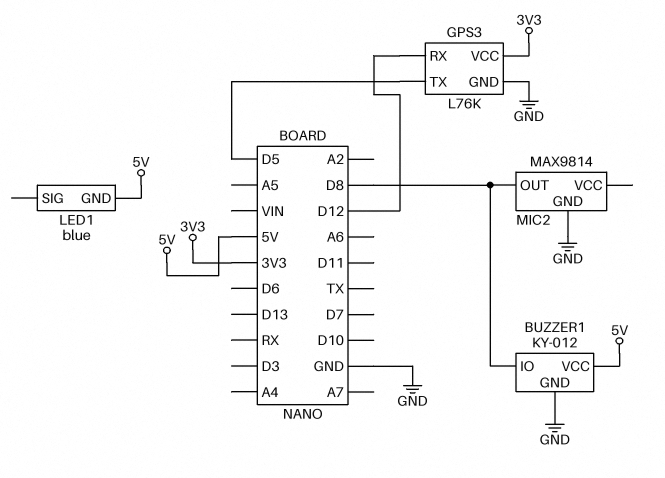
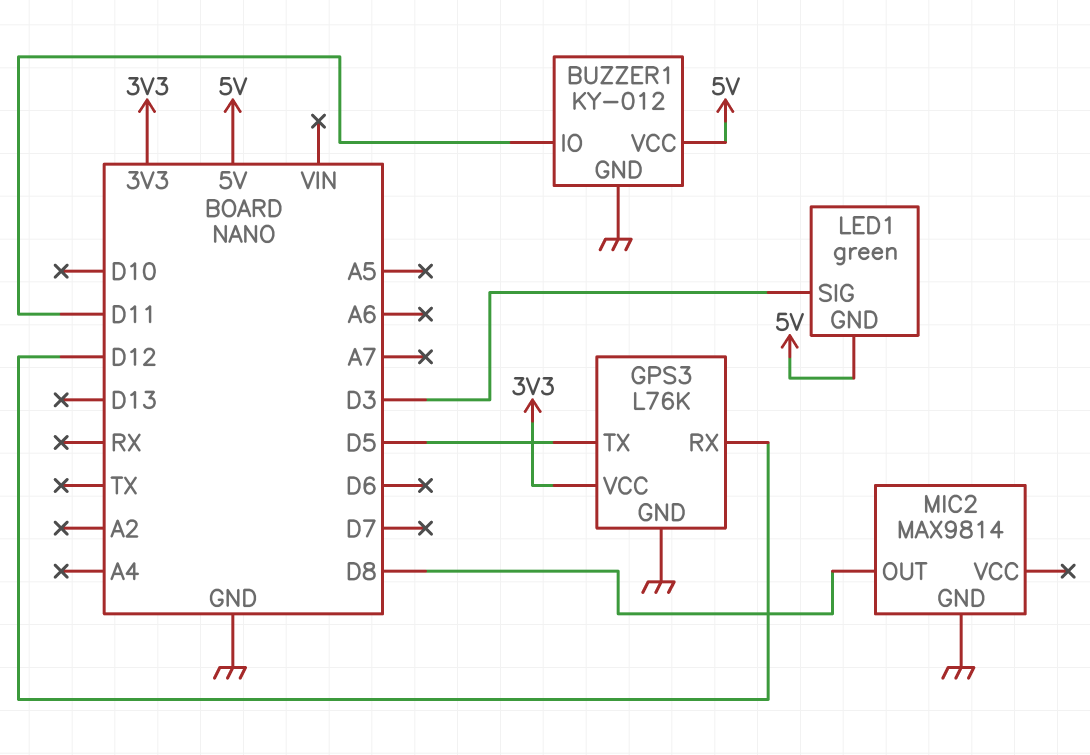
BUZZER1 pin IO: D8 -> D11
LED1: blue -> green
LED1 pin SIG: none -> D3

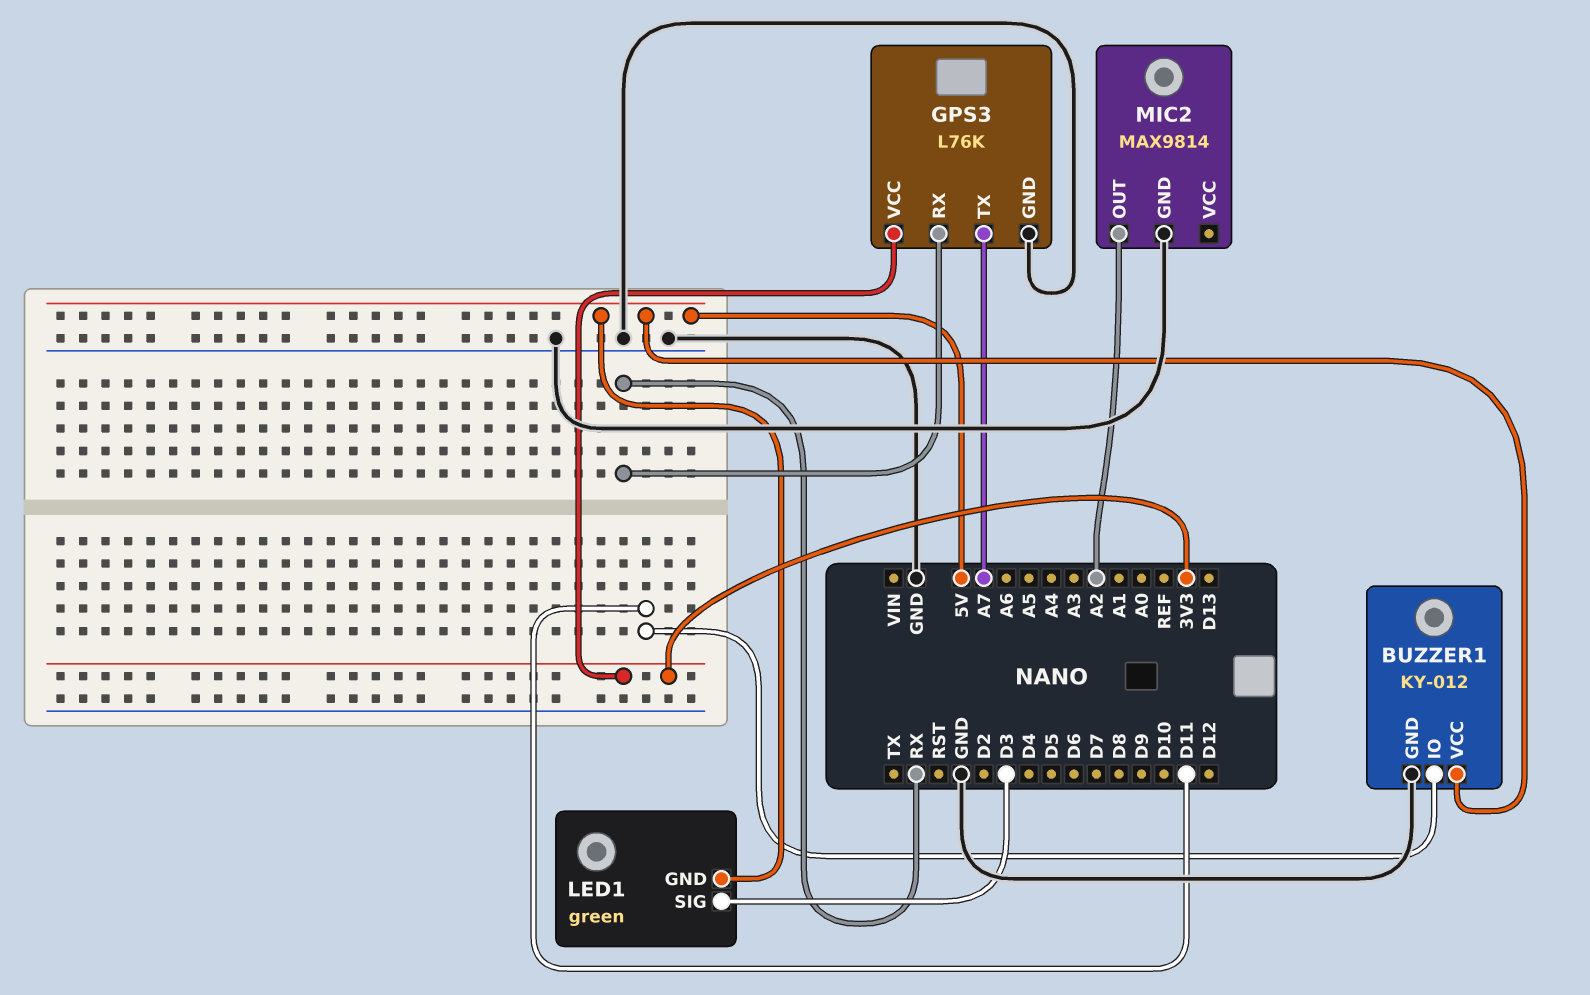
GPS3 pin RX: D12 -> RX
GPS3 pin TX: D5 -> A7
MIC2 pin OUT: D8 -> A2

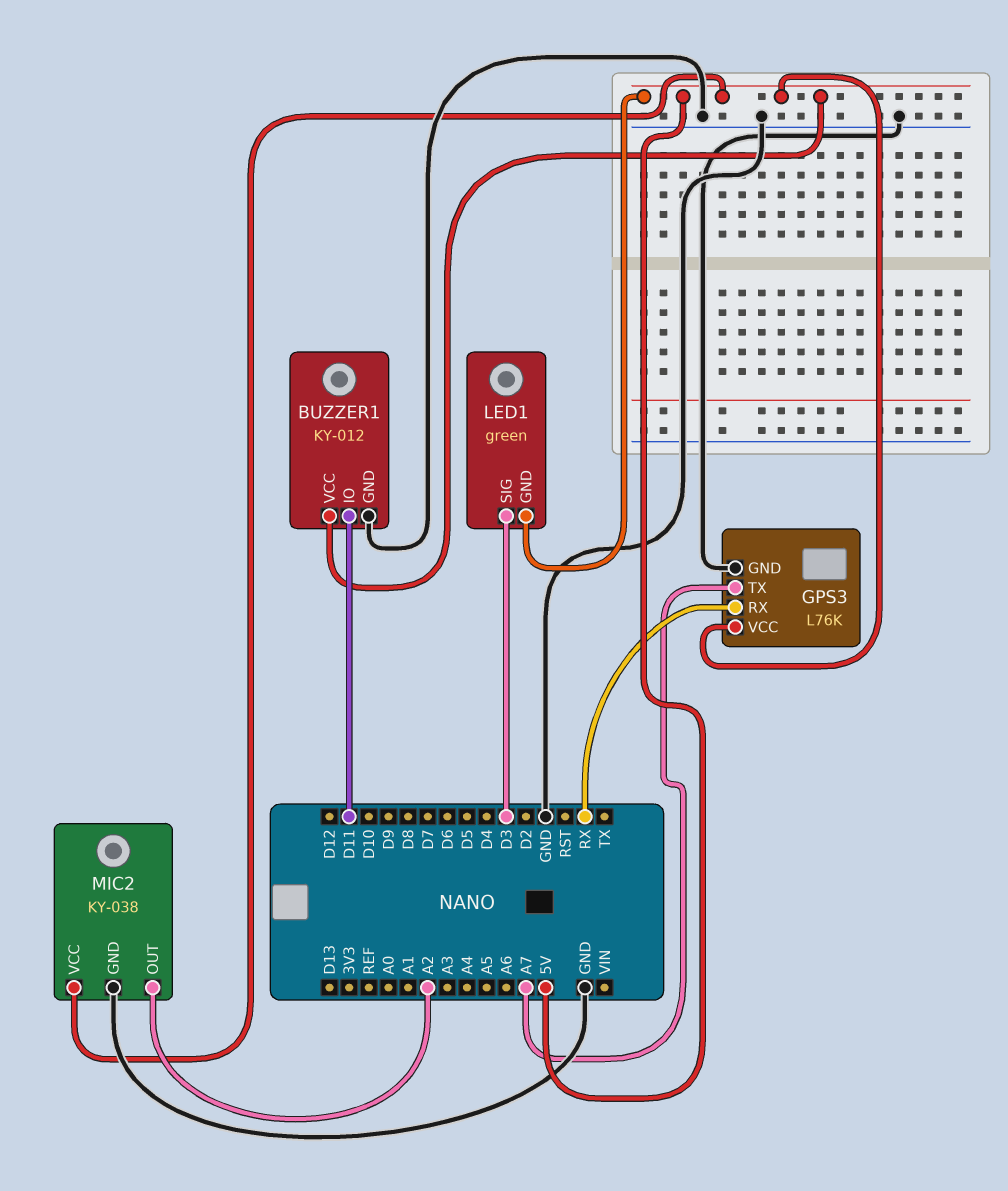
GPS3 pin VCC: 3V3 -> 5V
MIC2: MAX9814 -> KY-038
MIC2 pin VCC: none -> 5V

